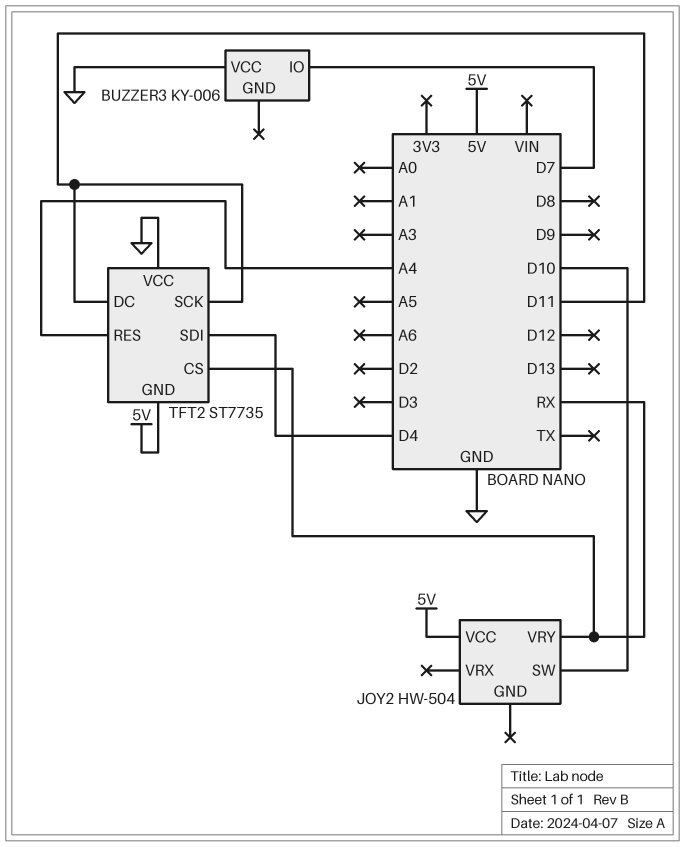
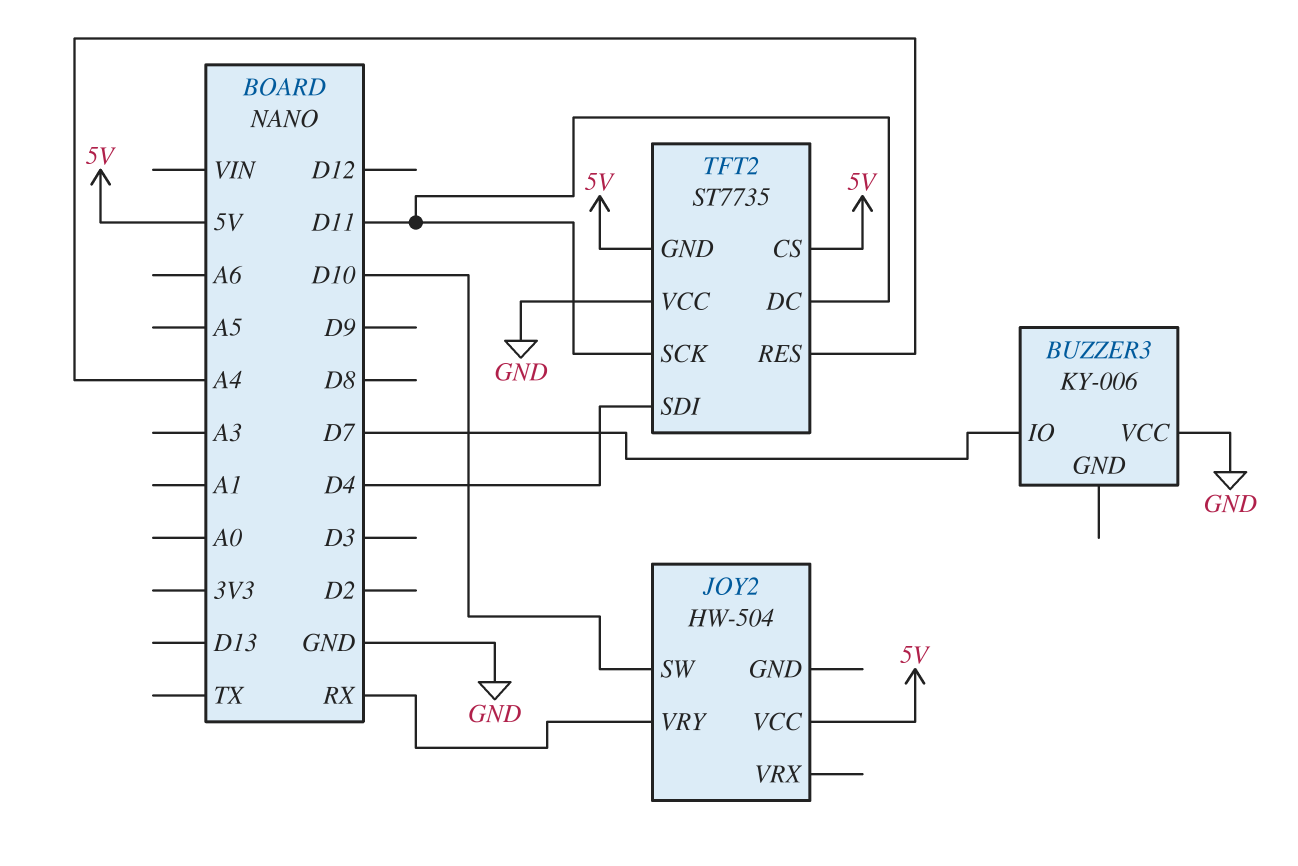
TFT2 pin CS: RX -> 5V

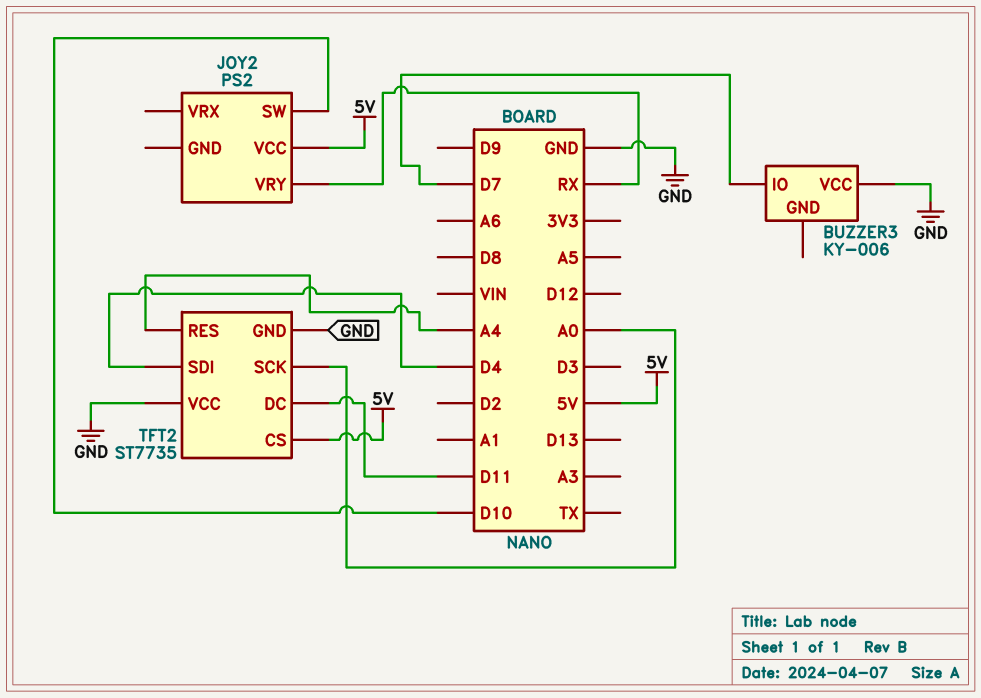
JOY2: HW-504 -> PS2
TFT2 pin GND: 5V -> GND
TFT2 pin SCK: D11 -> A0

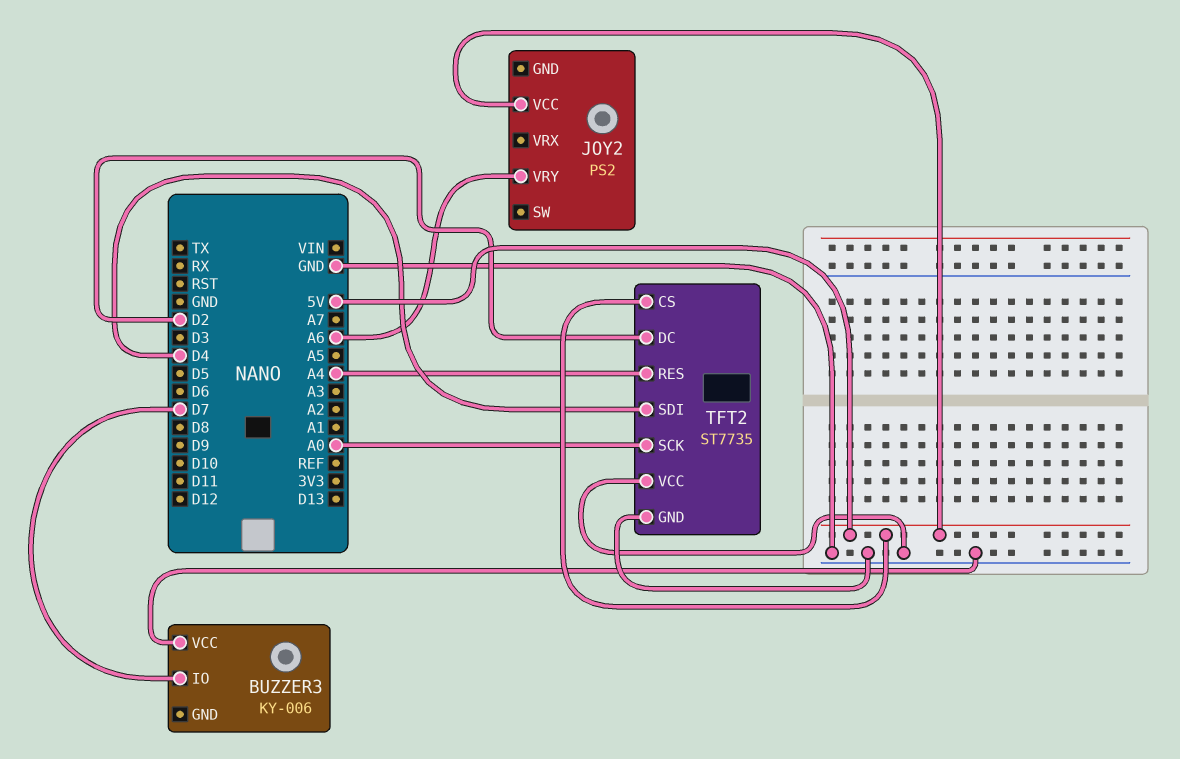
JOY2 pin SW: D10 -> none
JOY2 pin VRY: RX -> A6
TFT2 pin DC: D11 -> D2

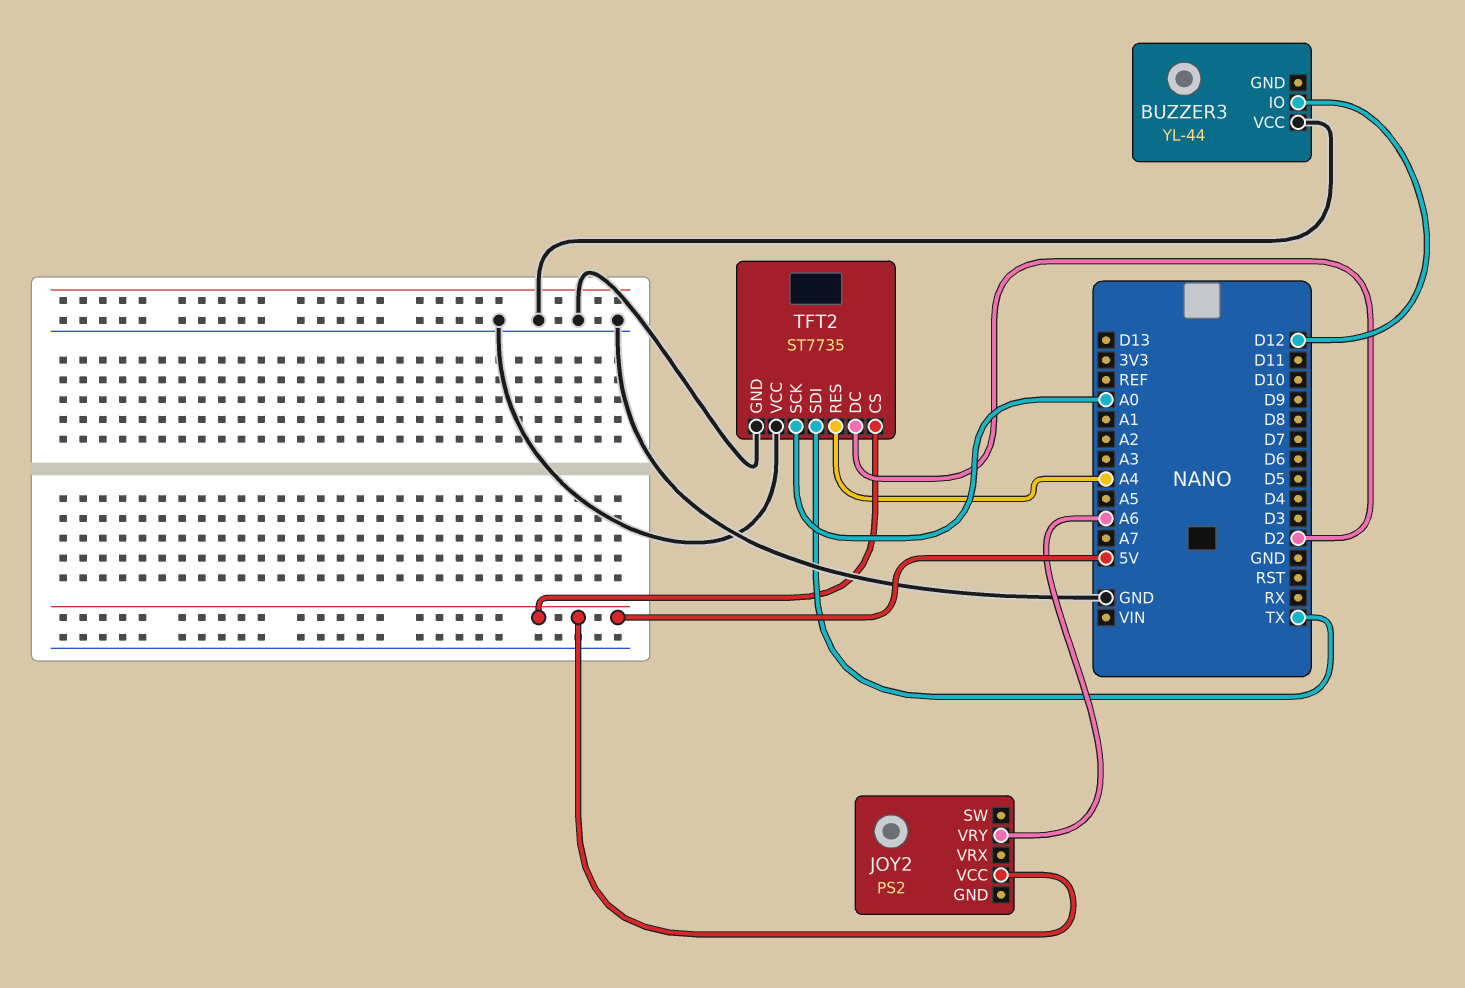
BUZZER3: KY-006 -> YL-44
BUZZER3 pin IO: D7 -> D12
TFT2 pin SDI: D4 -> TX

